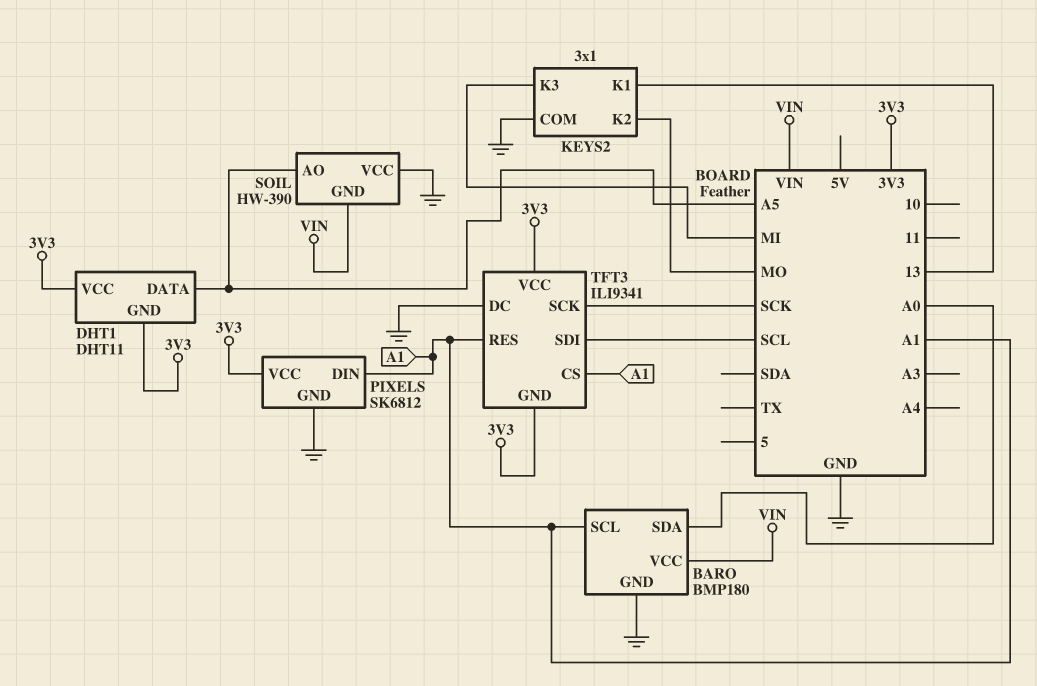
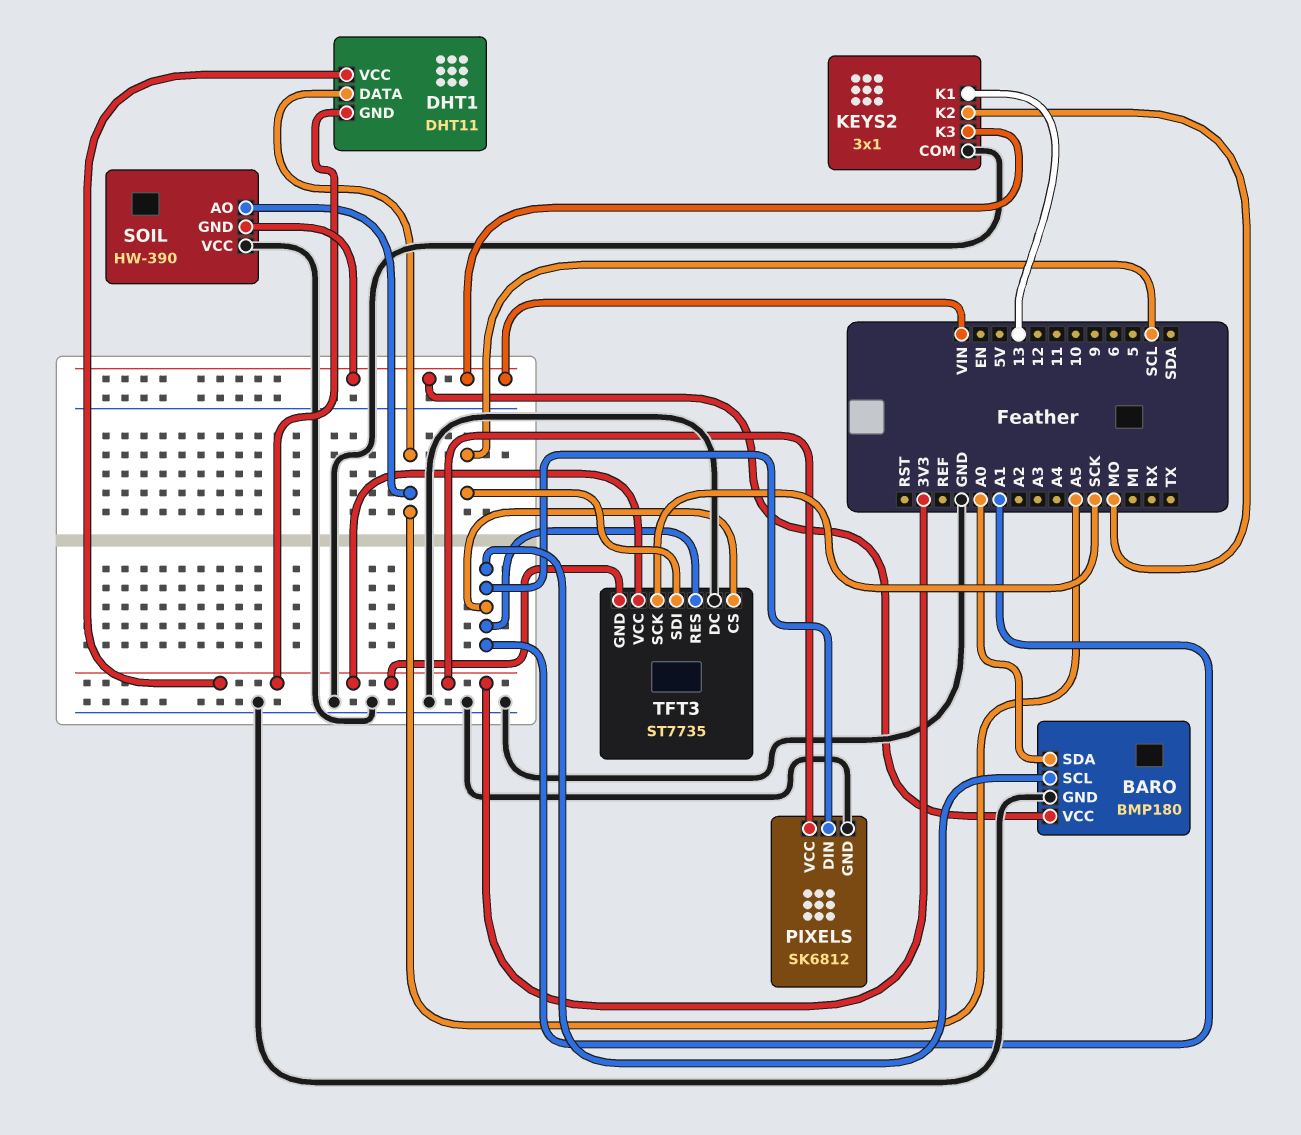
KEYS2 pin K3: MI -> VIN
TFT3: ILI9341 -> ST7735

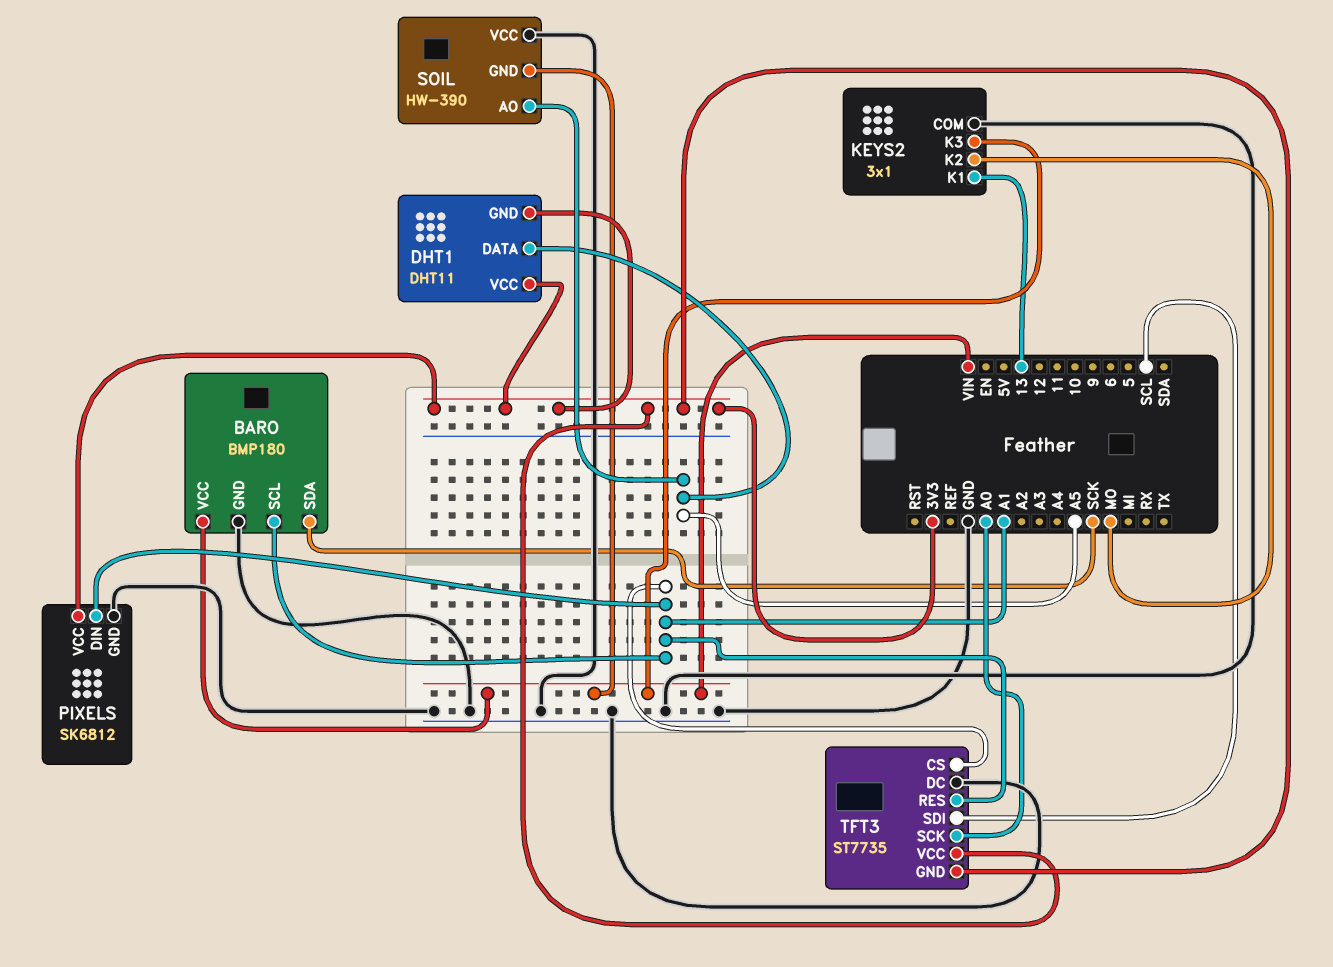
BARO pin SDA: A0 -> SCK
TFT3 pin SCK: SCK -> A0

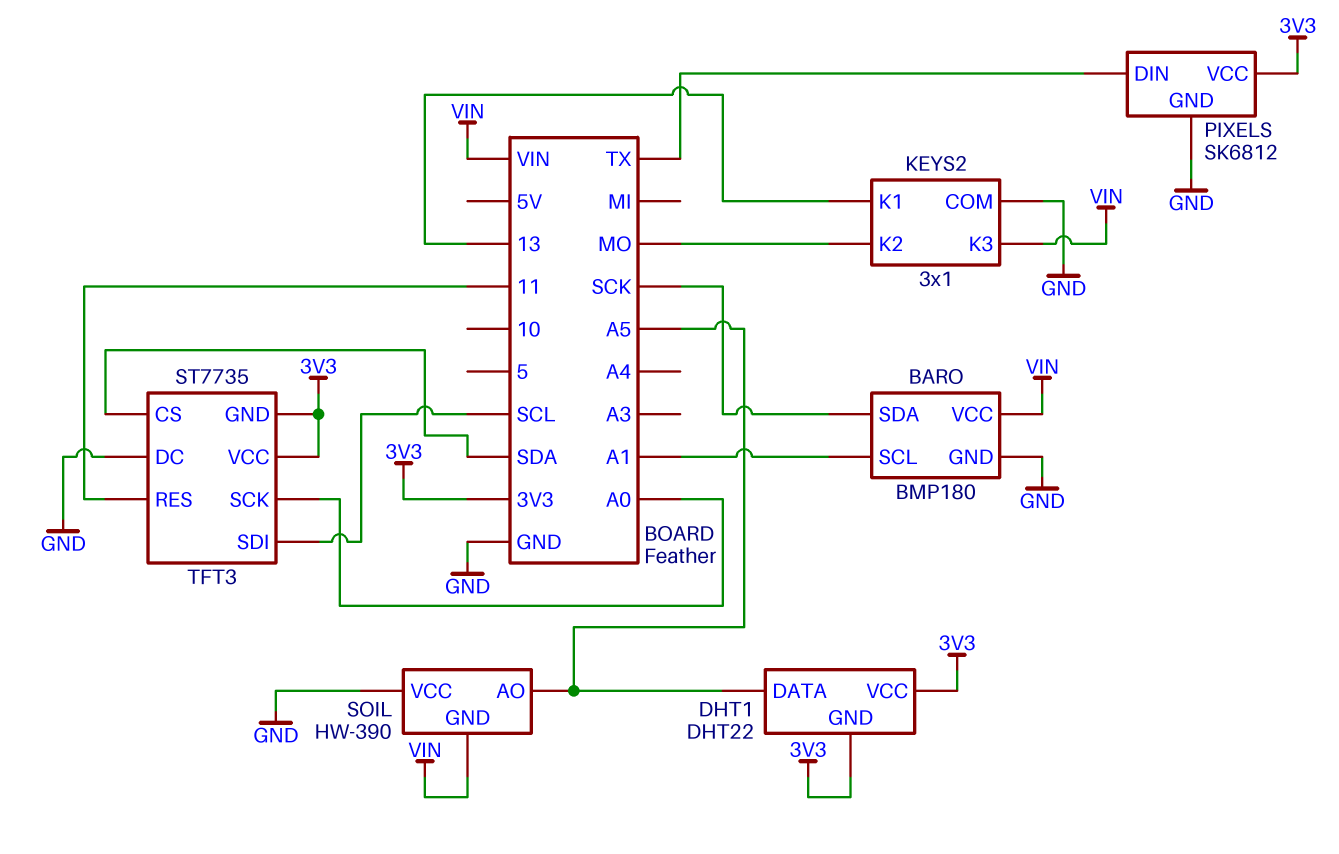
DHT1: DHT11 -> DHT22
PIXELS pin DIN: A1 -> TX
TFT3 pin CS: A1 -> SDA
TFT3 pin RES: A1 -> 11

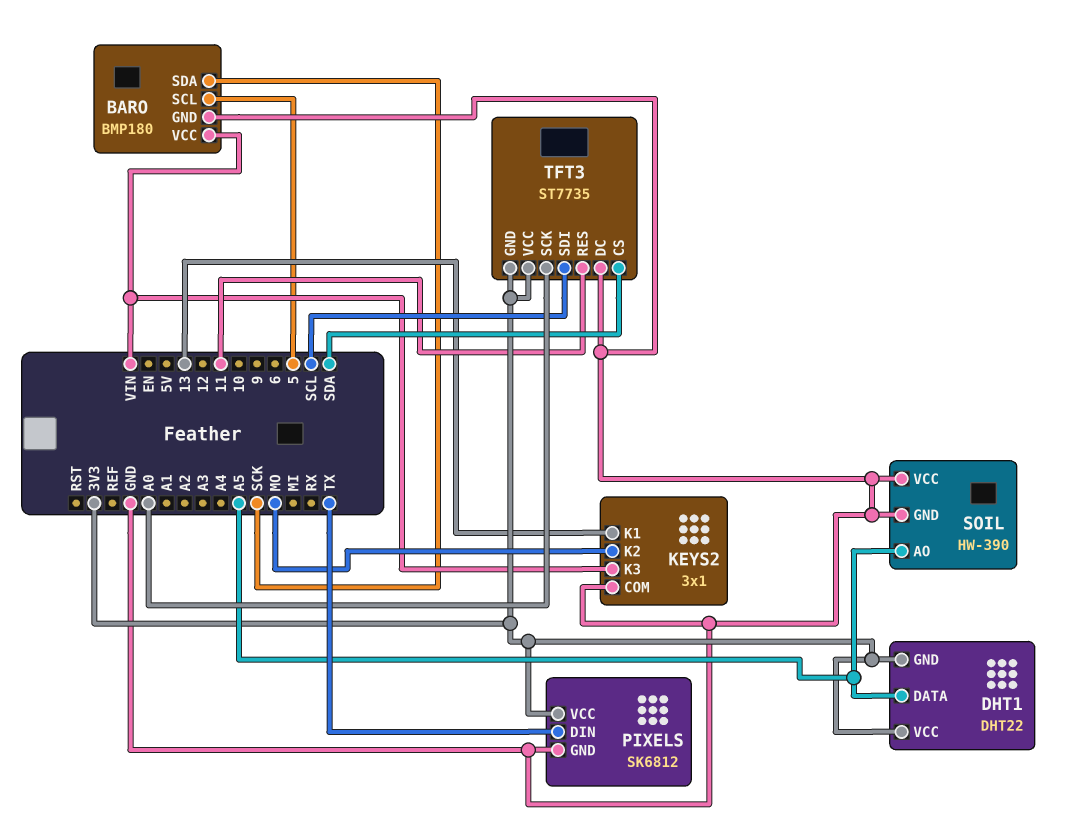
BARO pin SCL: A1 -> 5
SOIL pin GND: VIN -> GND

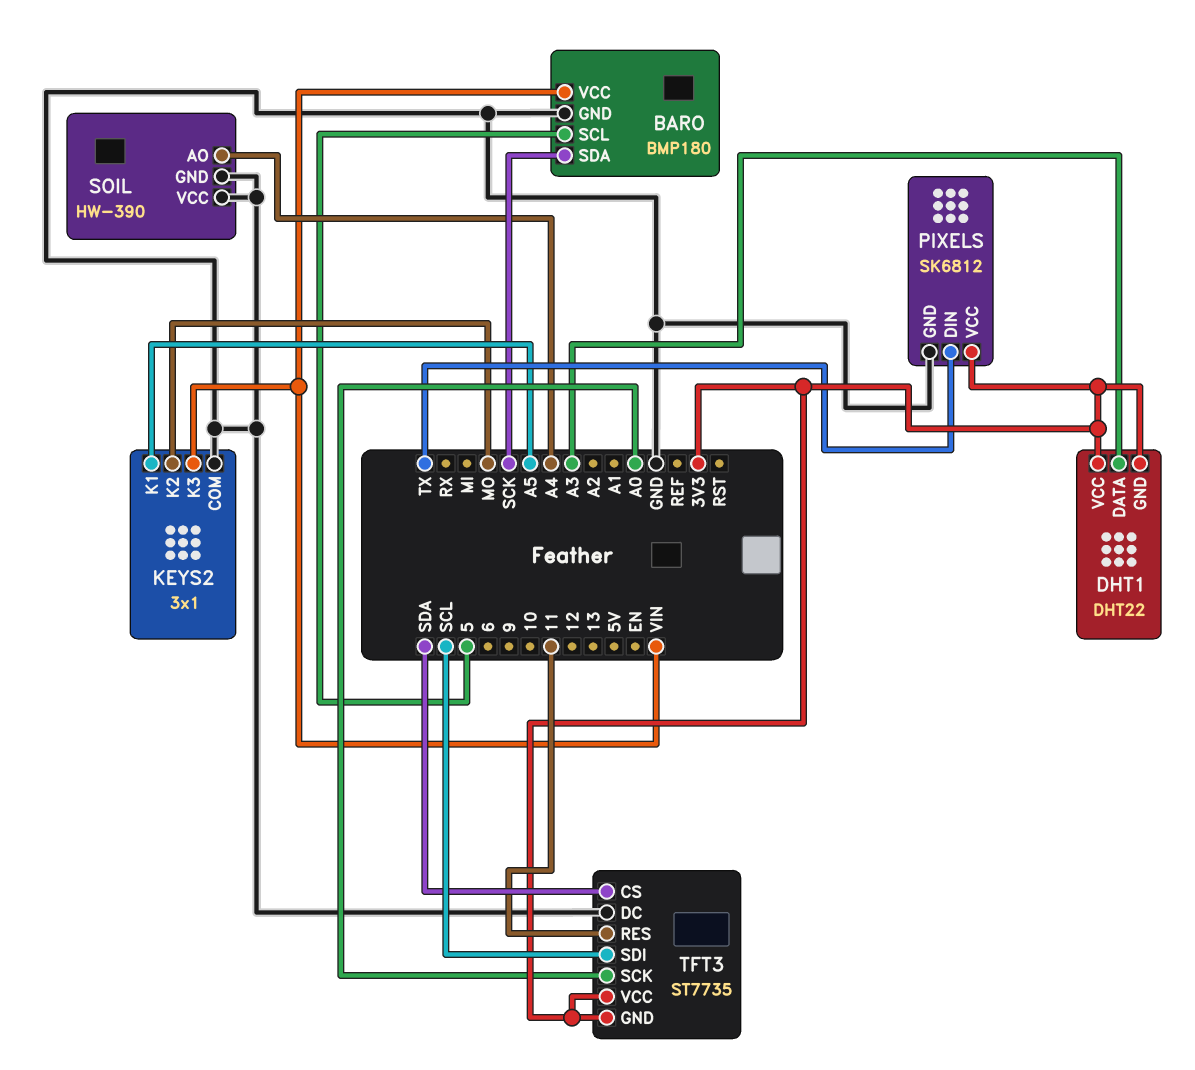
DHT1 pin DATA: A5 -> A3
KEYS2 pin K1: 13 -> A5
SOIL pin AO: A5 -> A4

